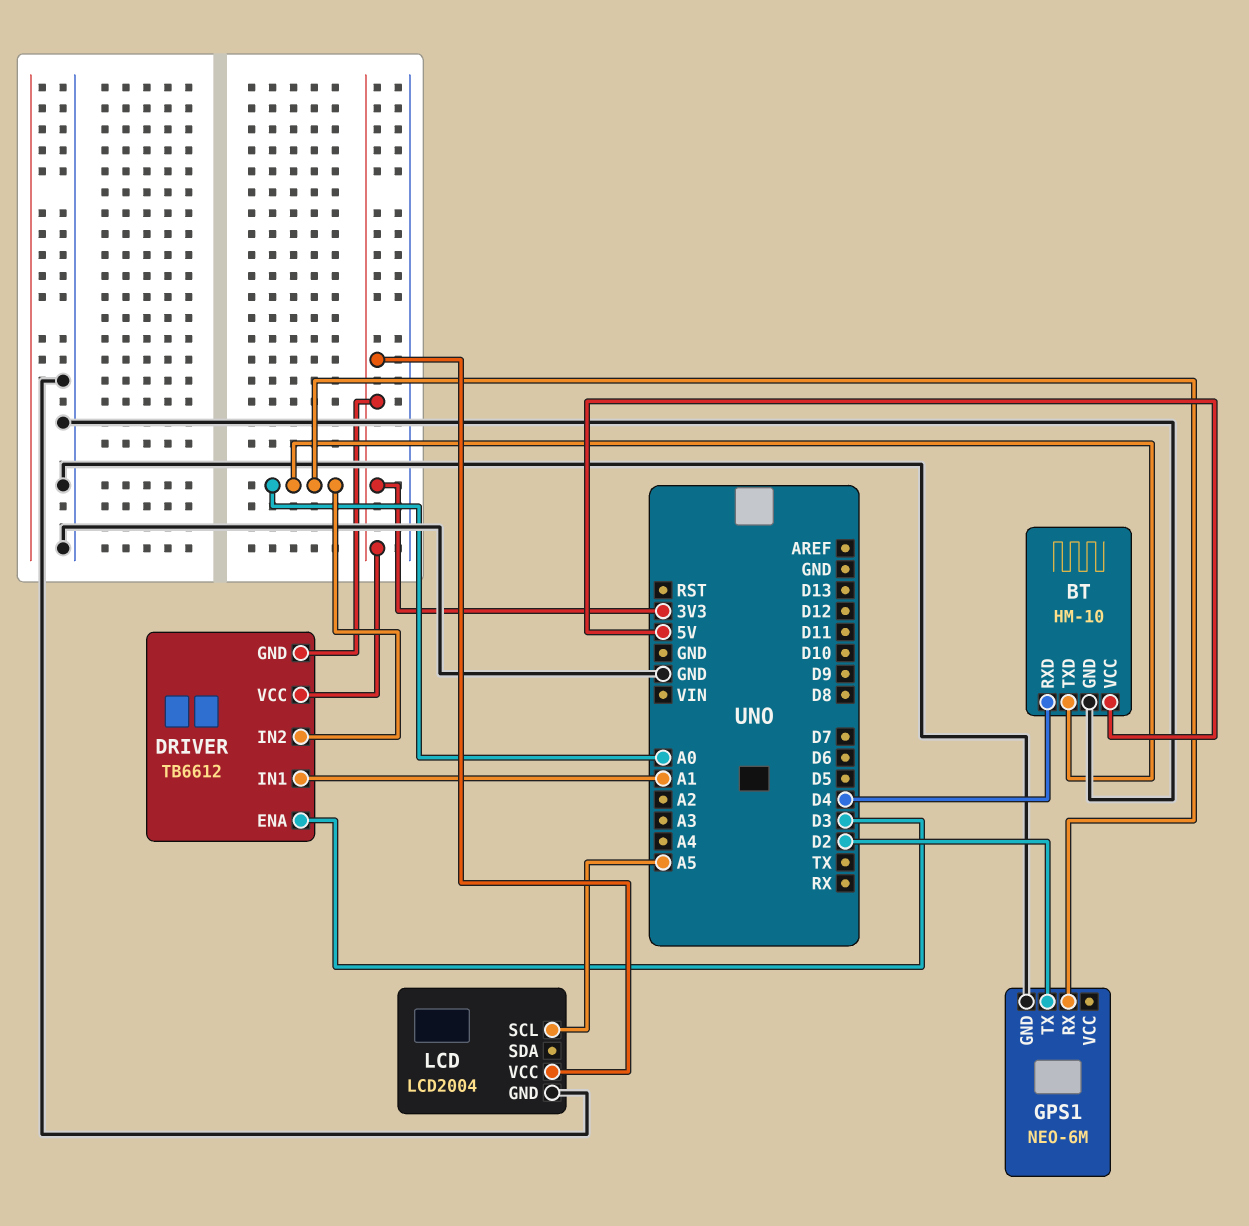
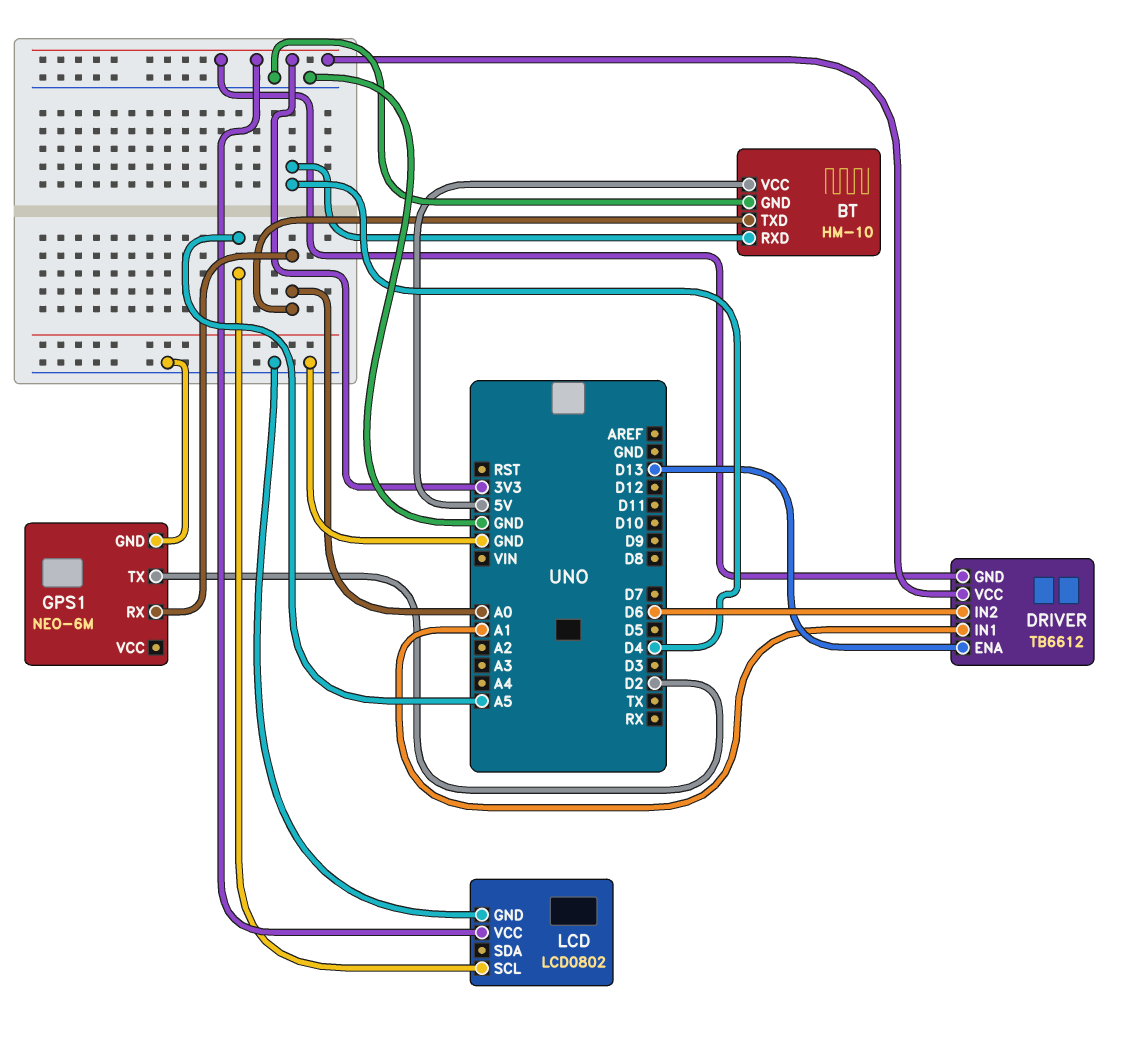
DRIVER pin ENA: D3 -> D13
DRIVER pin IN2: A0 -> D6
LCD: LCD2004 -> LCD0802

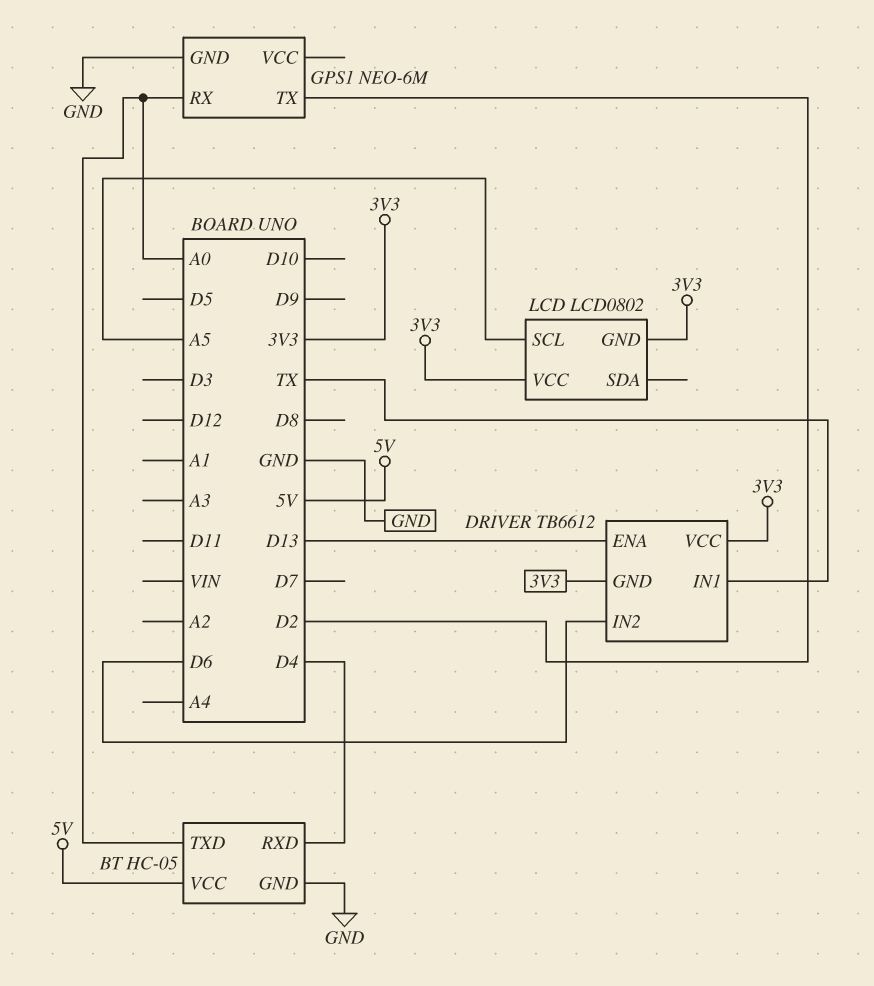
BT: HM-10 -> HC-05
DRIVER pin IN1: A1 -> TX
LCD pin GND: GND -> 3V3

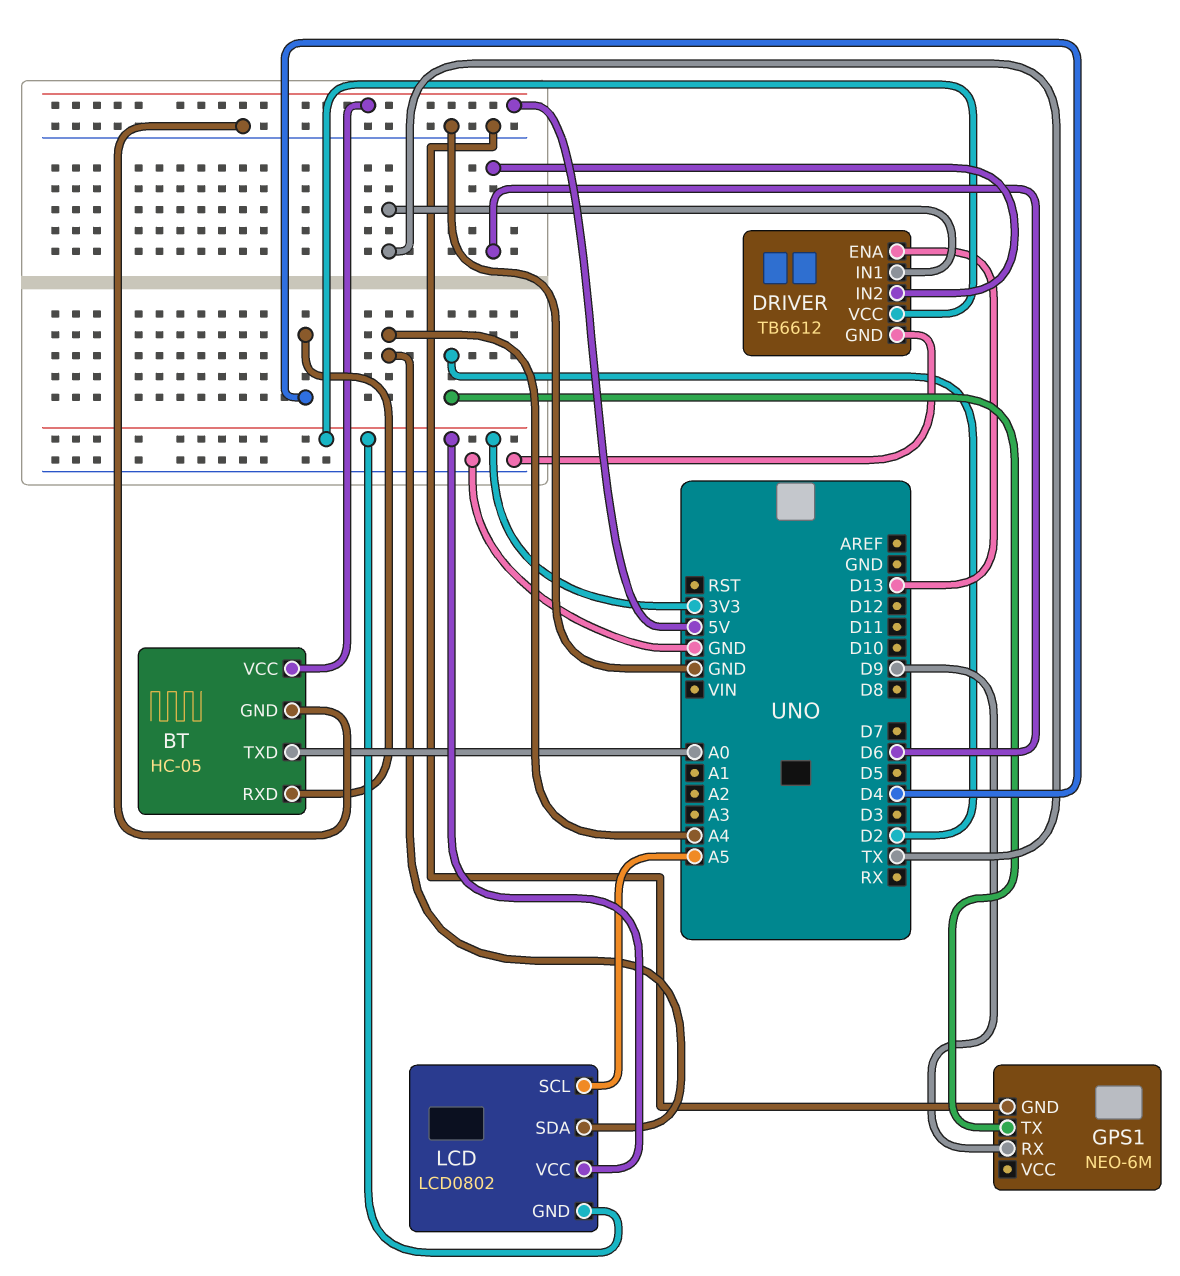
DRIVER pin GND: 3V3 -> GND
GPS1 pin RX: A0 -> D9
LCD pin SDA: none -> A4

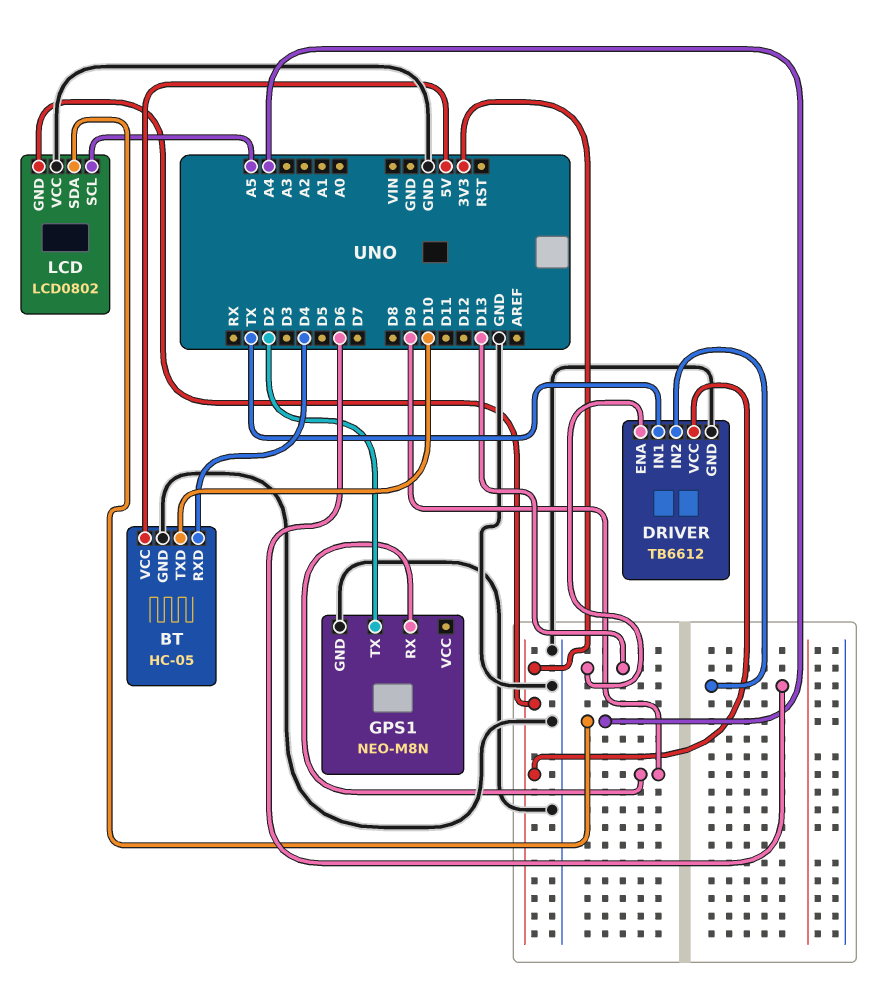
BT pin TXD: A0 -> D10
GPS1: NEO-6M -> NEO-M8N
LCD pin VCC: 3V3 -> GND

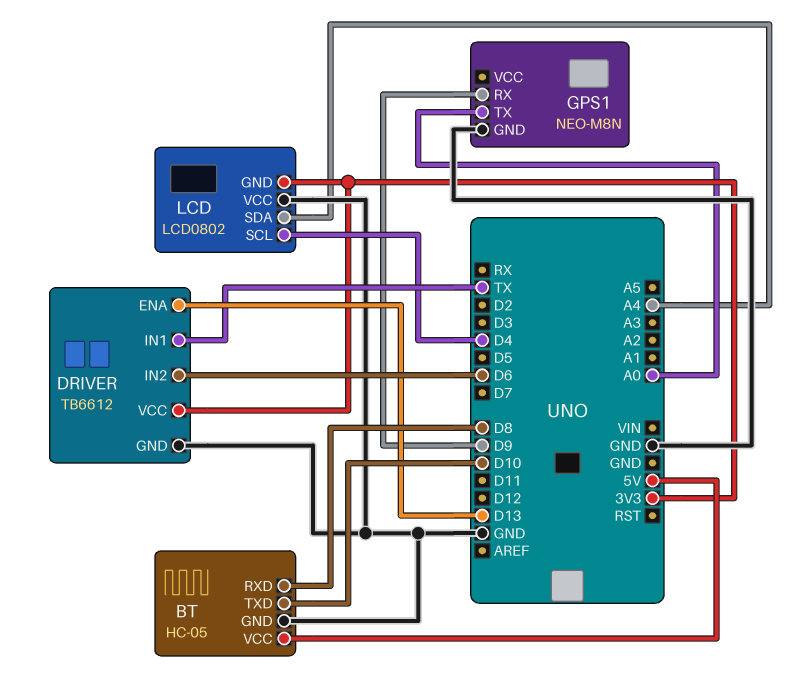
BT pin RXD: D4 -> D8
GPS1 pin TX: D2 -> A0
LCD pin SCL: A5 -> D4

